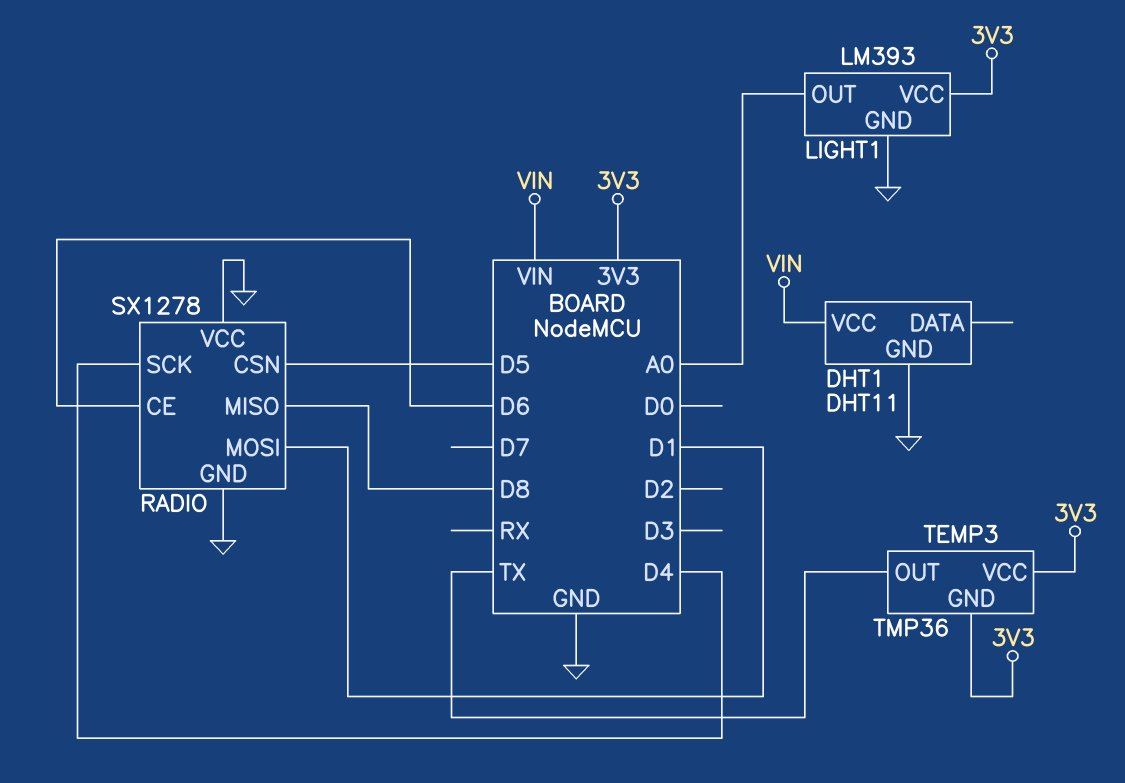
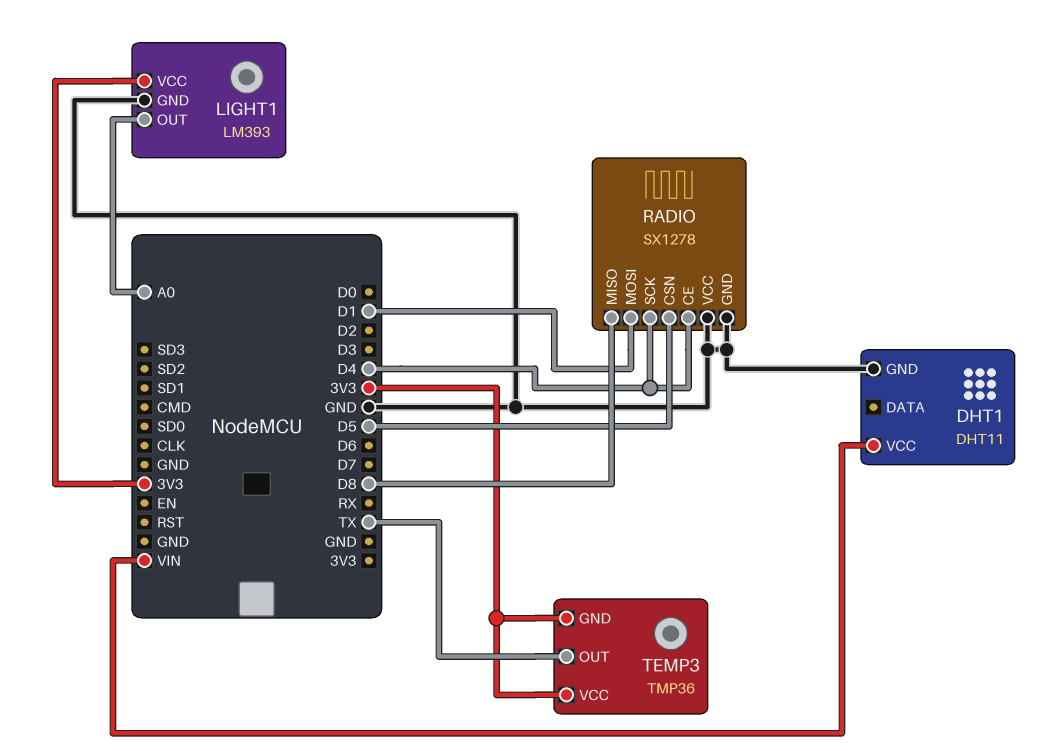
RADIO pin CE: D6 -> D4

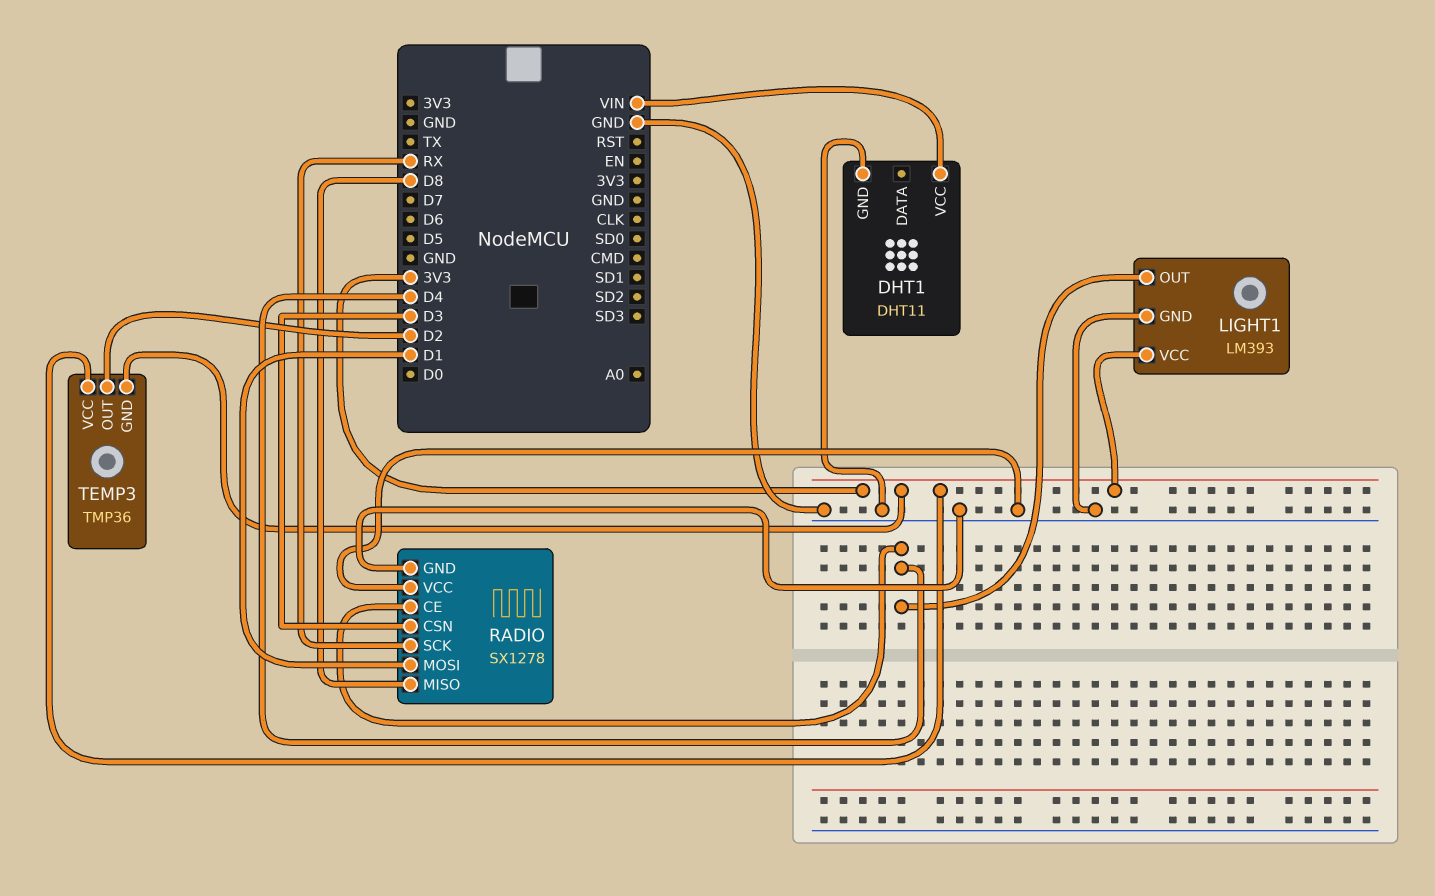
LIGHT1 pin OUT: A0 -> D4
RADIO pin CSN: D5 -> D3
RADIO pin SCK: D4 -> RX
TEMP3 pin OUT: TX -> D2

